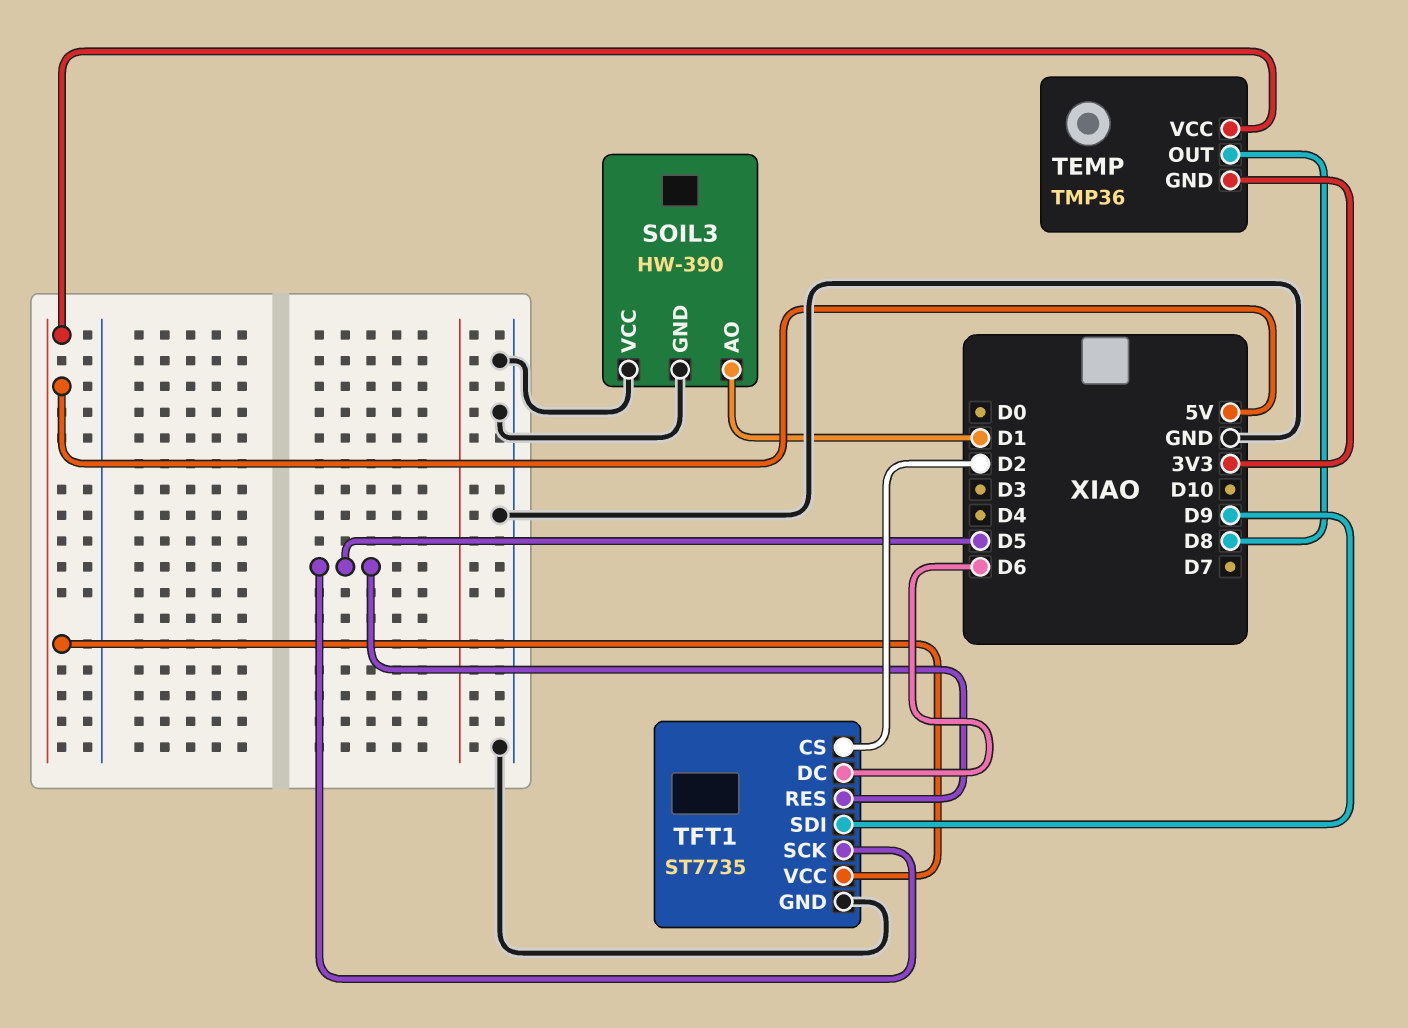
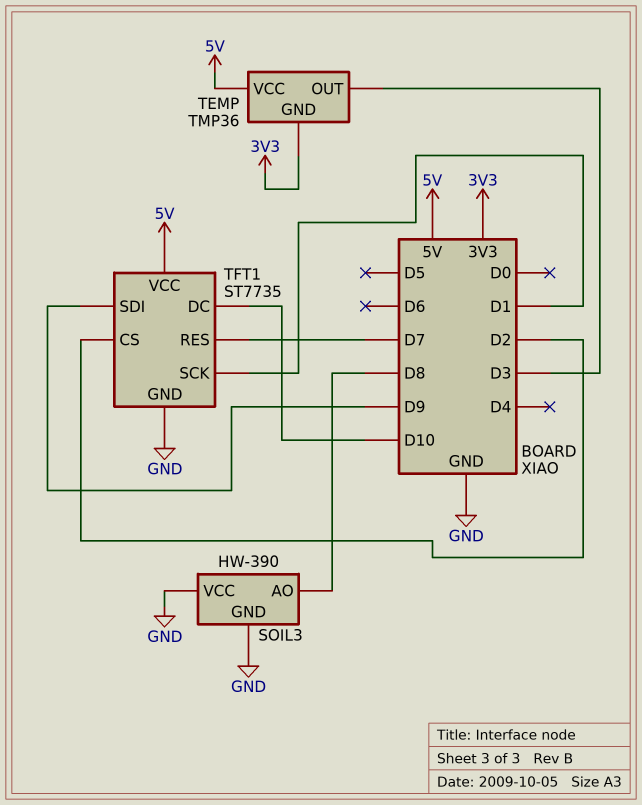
SOIL3 pin AO: D1 -> D8
TEMP pin OUT: D8 -> D3
TFT1 pin DC: D6 -> D10
TFT1 pin RES: D5 -> D7
TFT1 pin SCK: D5 -> D1

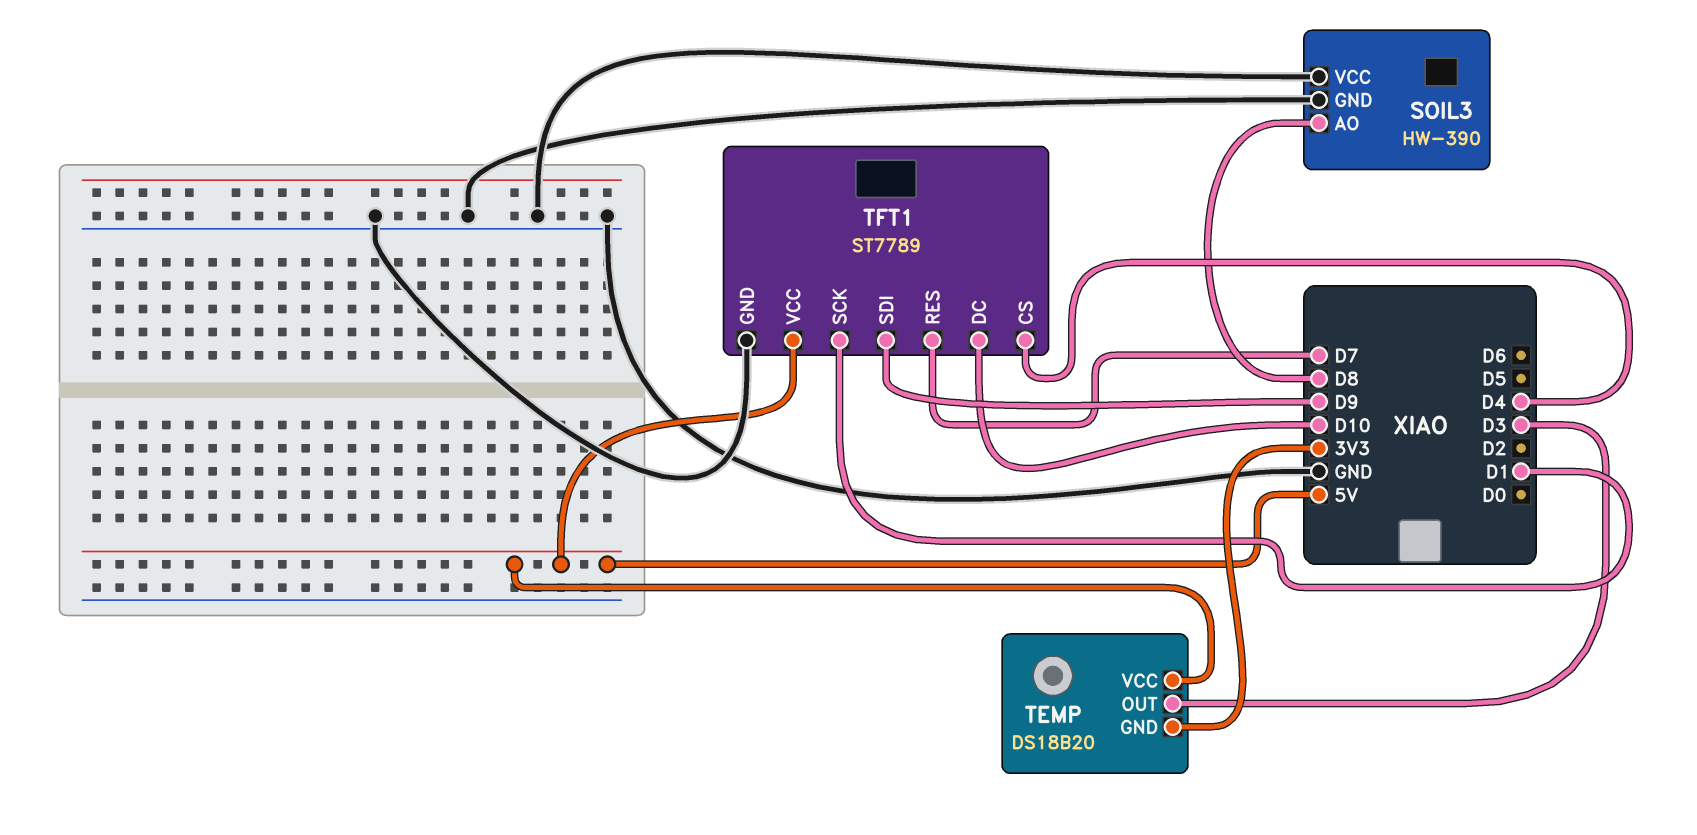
TEMP: TMP36 -> DS18B20
TFT1: ST7735 -> ST7789
TFT1 pin CS: D2 -> D4

